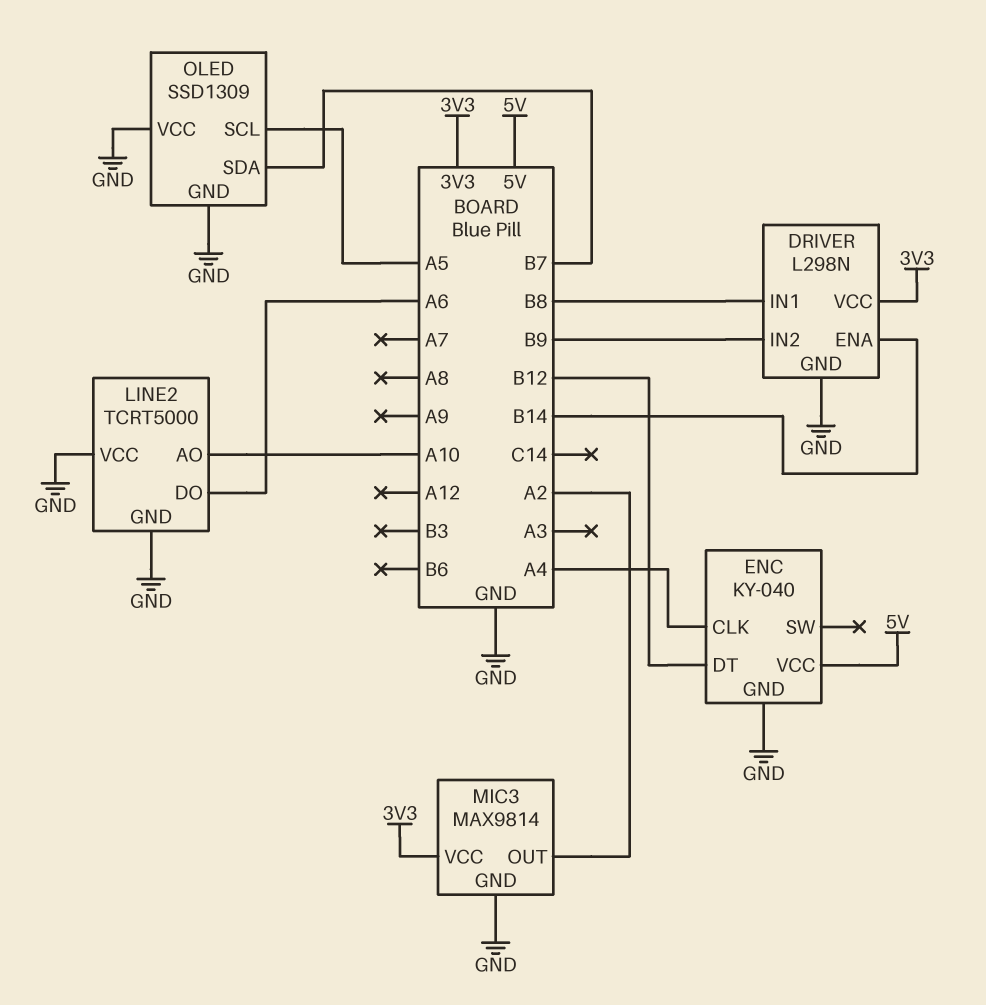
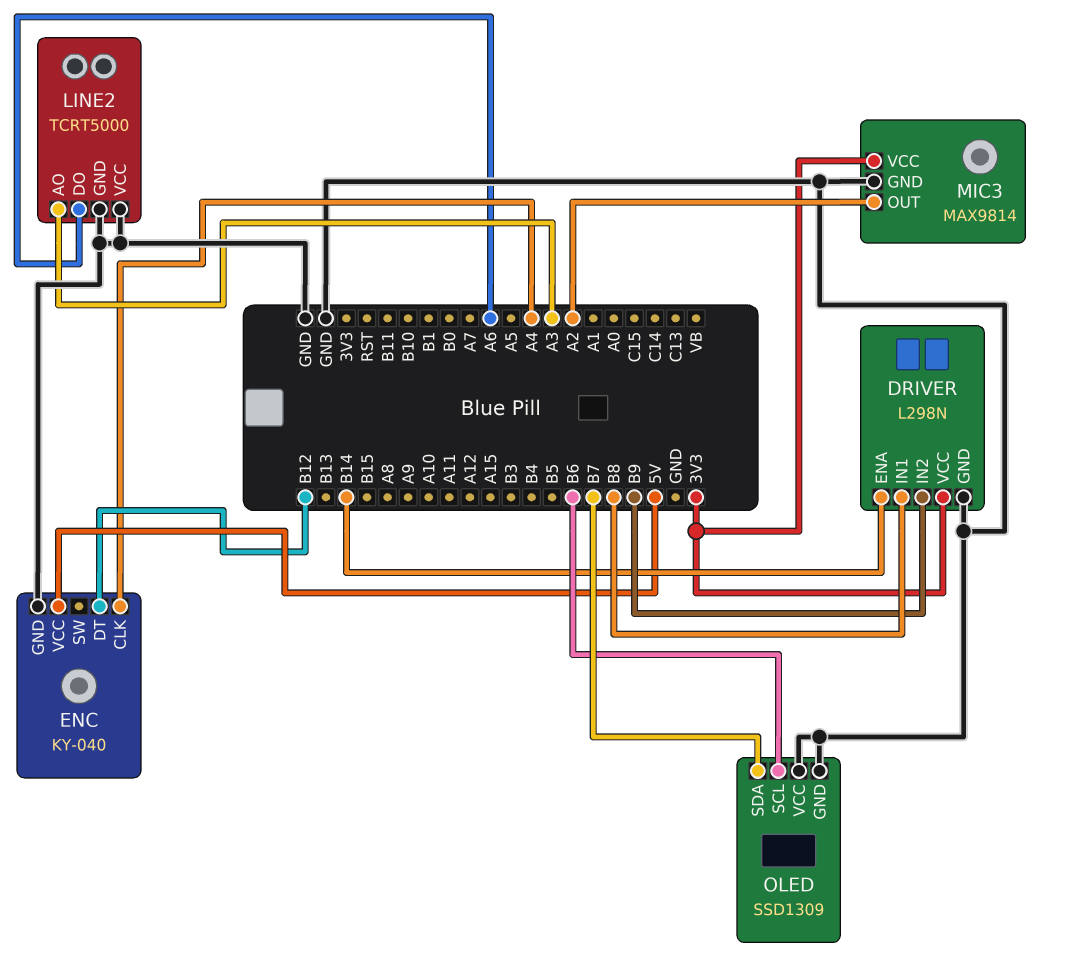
LINE2 pin AO: A10 -> A3
OLED pin SCL: A5 -> B6

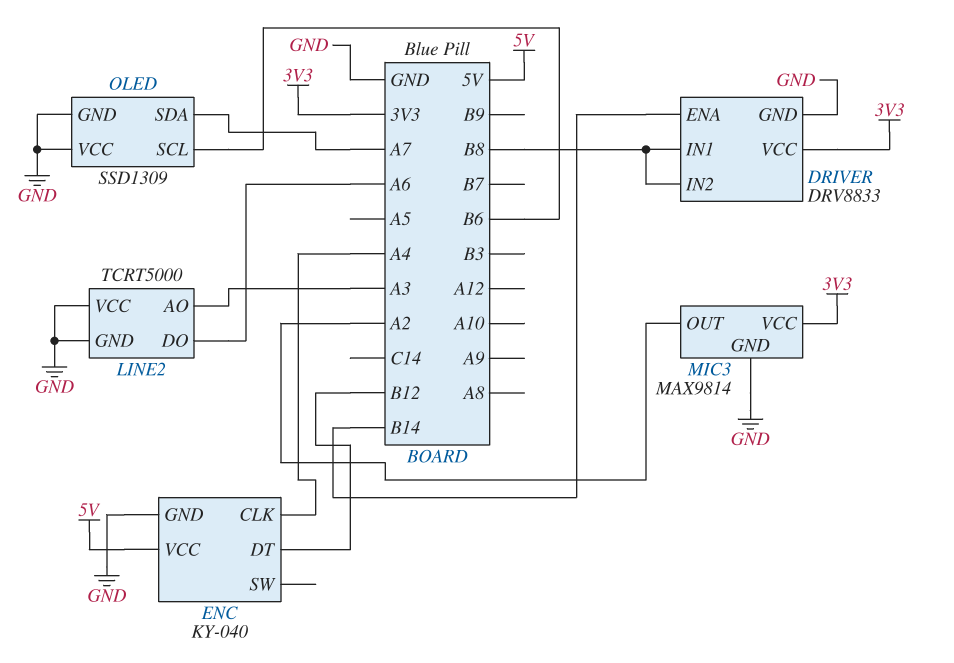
DRIVER: L298N -> DRV8833
DRIVER pin IN2: B9 -> B8
OLED pin SDA: B7 -> A7

